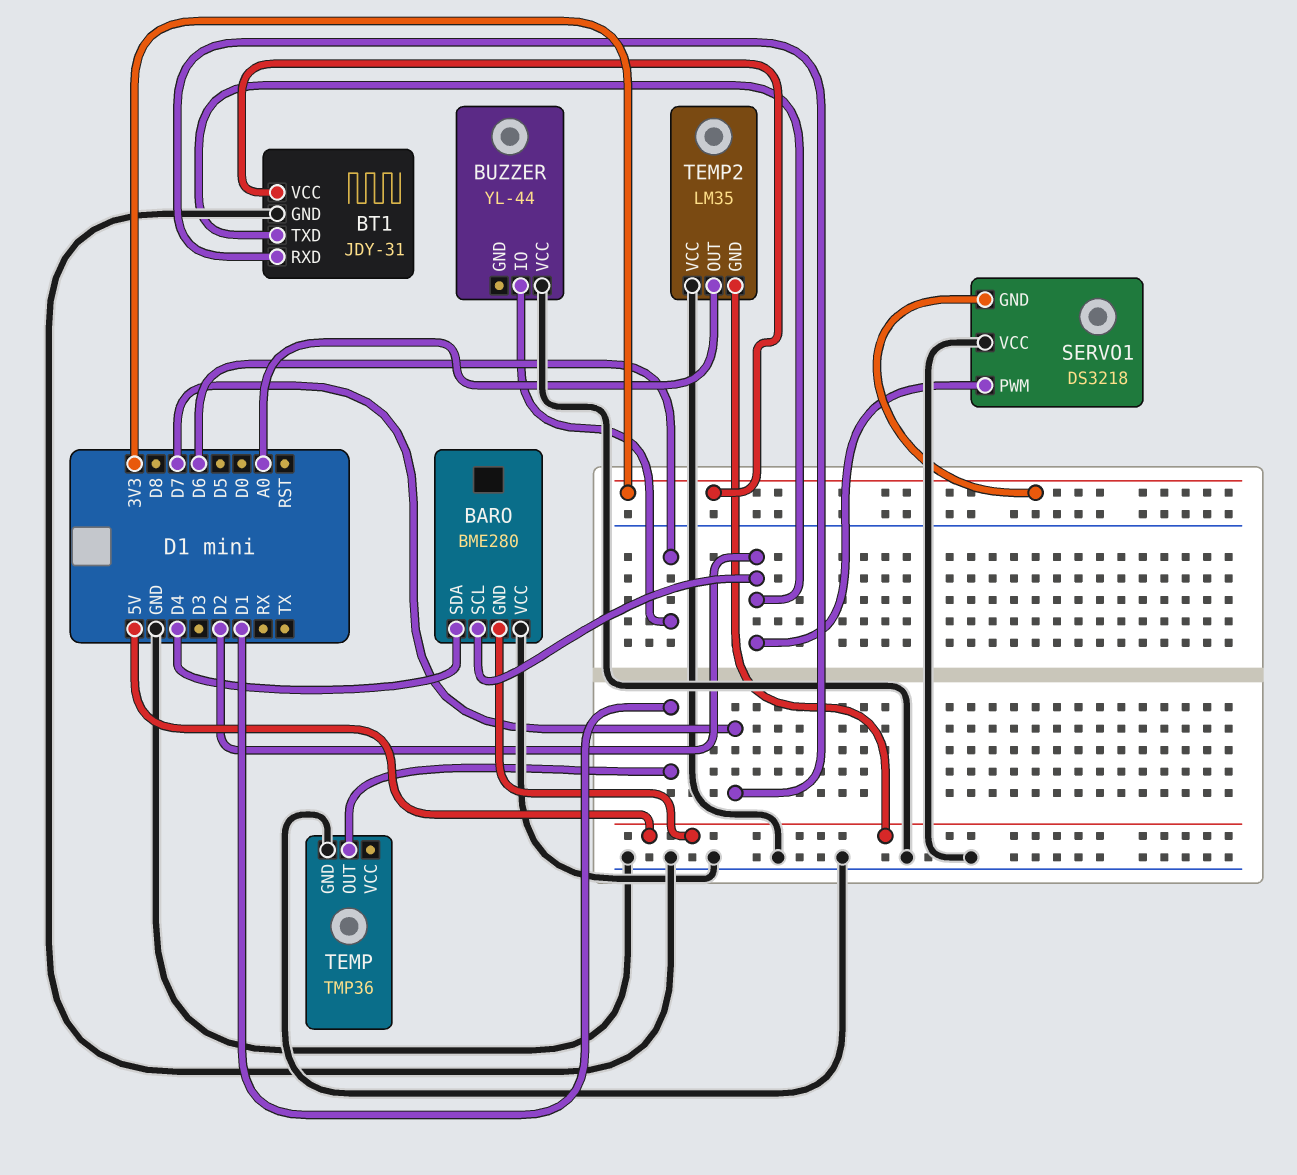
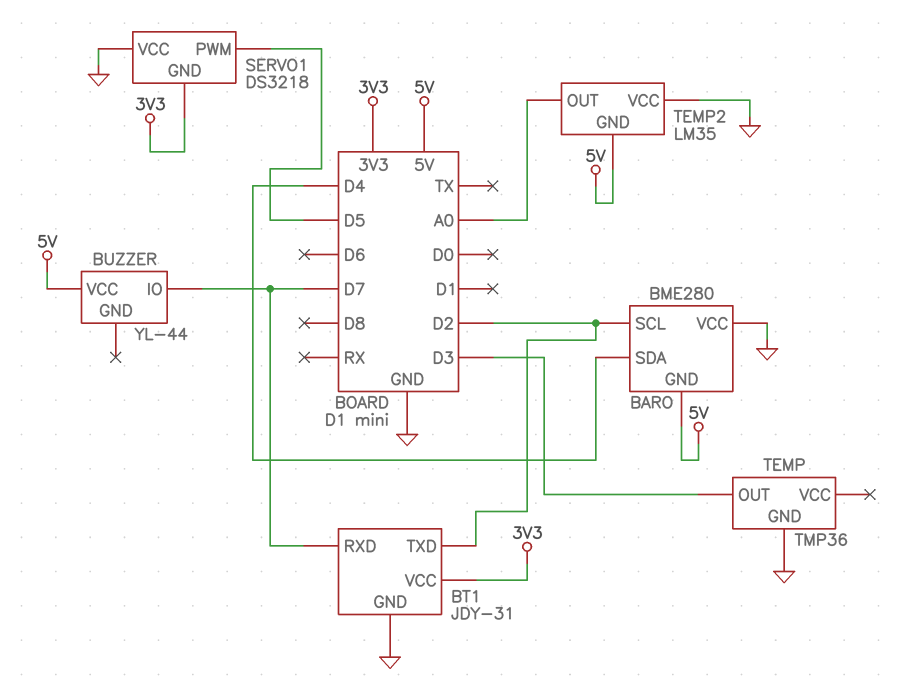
BUZZER pin IO: D6 -> D7
BUZZER pin VCC: GND -> 5V
SERVO1 pin PWM: D2 -> D5
TEMP pin OUT: D1 -> D3

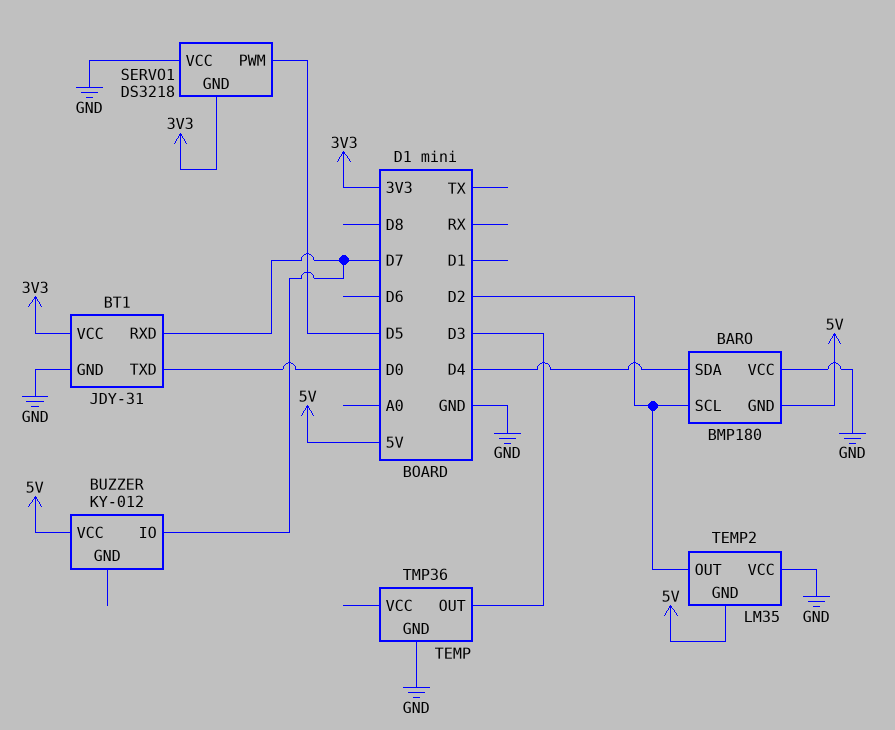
BARO: BME280 -> BMP180
BT1 pin TXD: D2 -> D0
BUZZER: YL-44 -> KY-012
TEMP2 pin OUT: A0 -> D2

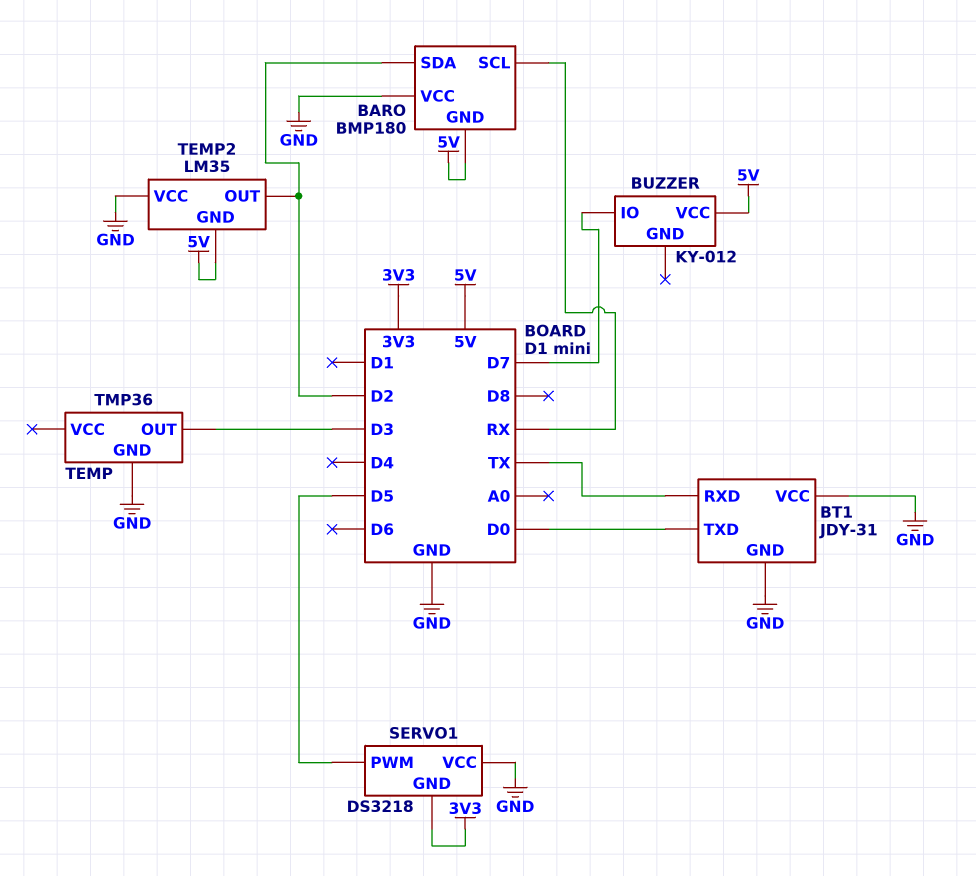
BARO pin SCL: D2 -> RX
BARO pin SDA: D4 -> D2
BT1 pin RXD: D7 -> TX
BT1 pin VCC: 3V3 -> GND

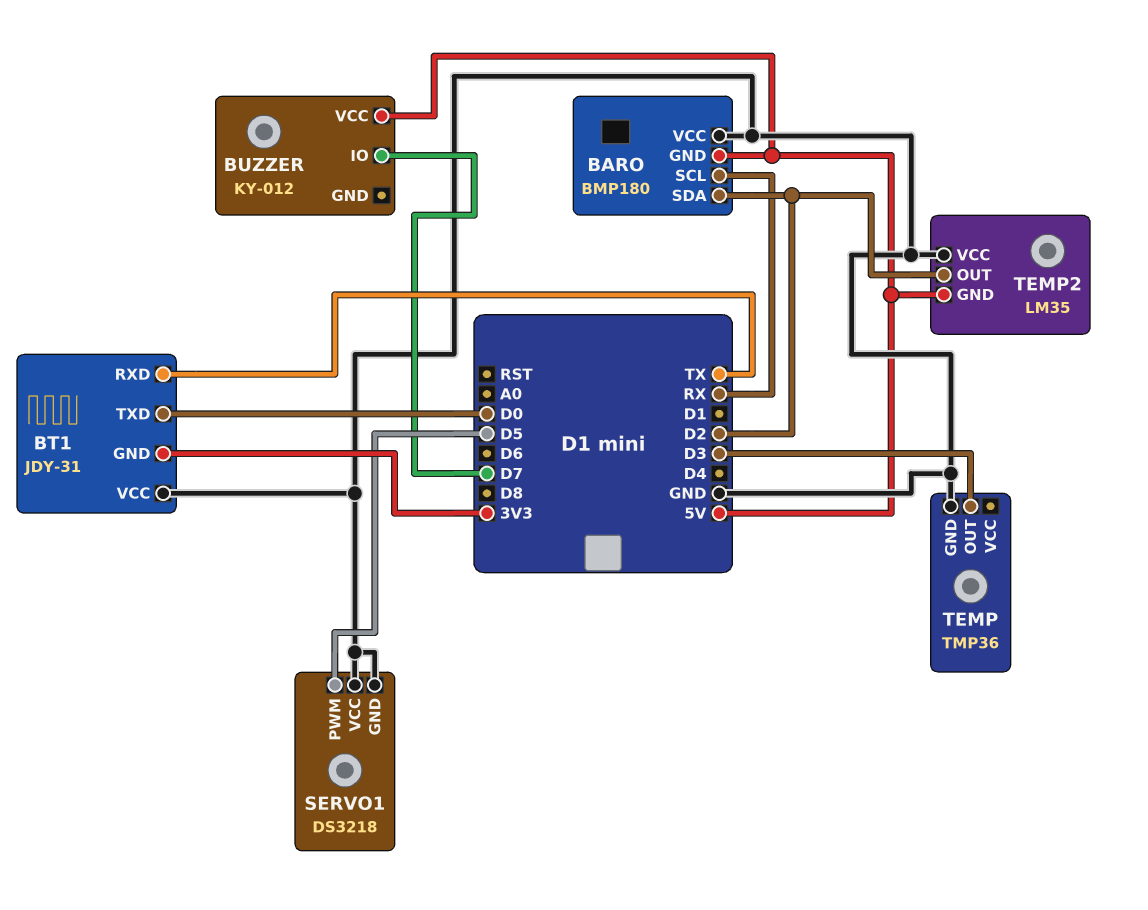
BT1 pin GND: GND -> 3V3
SERVO1 pin GND: 3V3 -> GND

